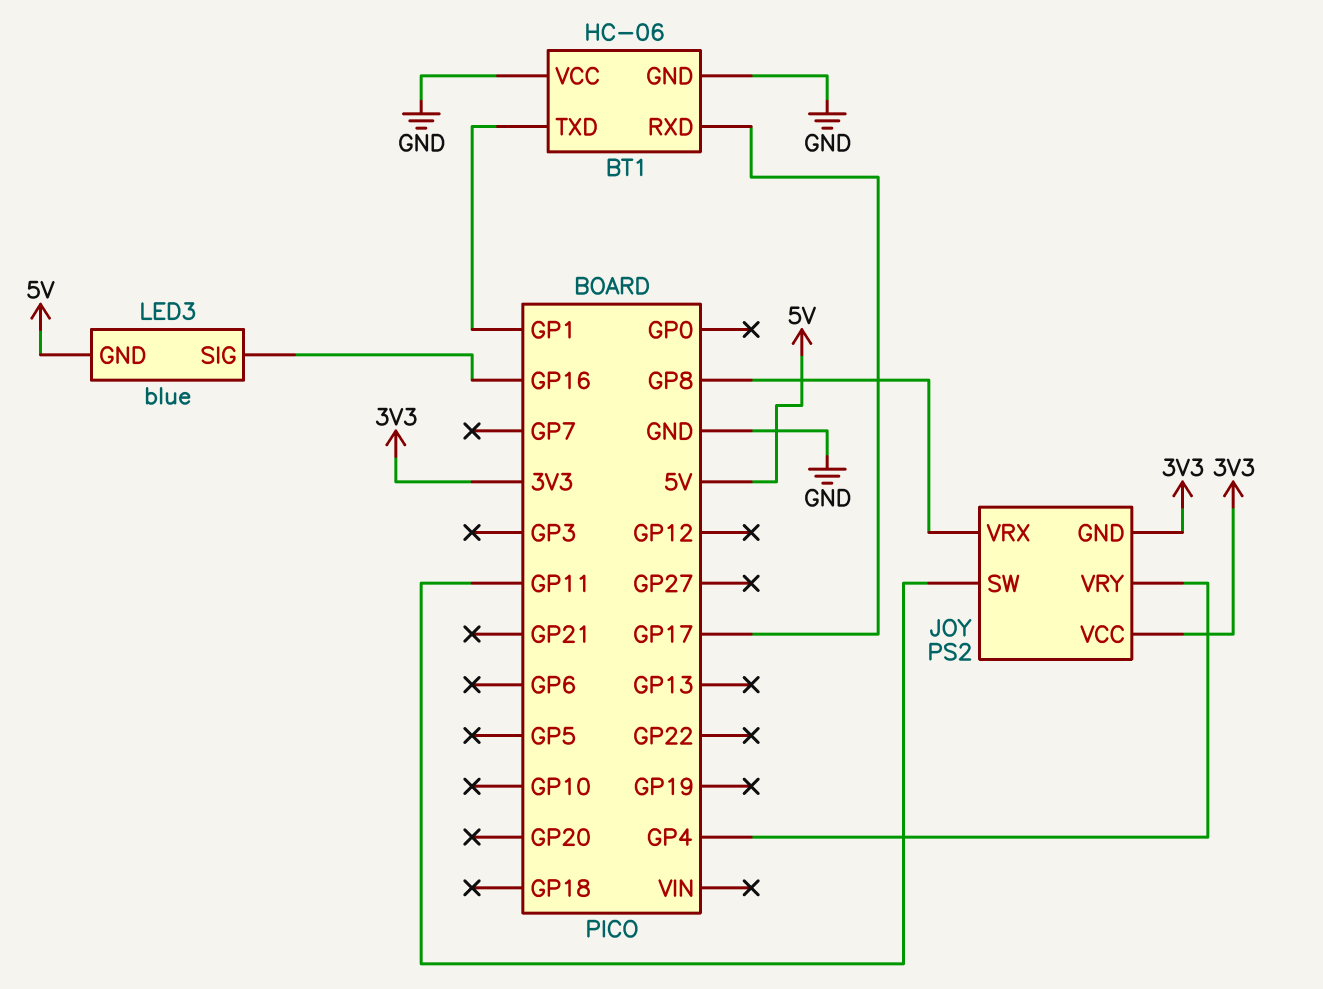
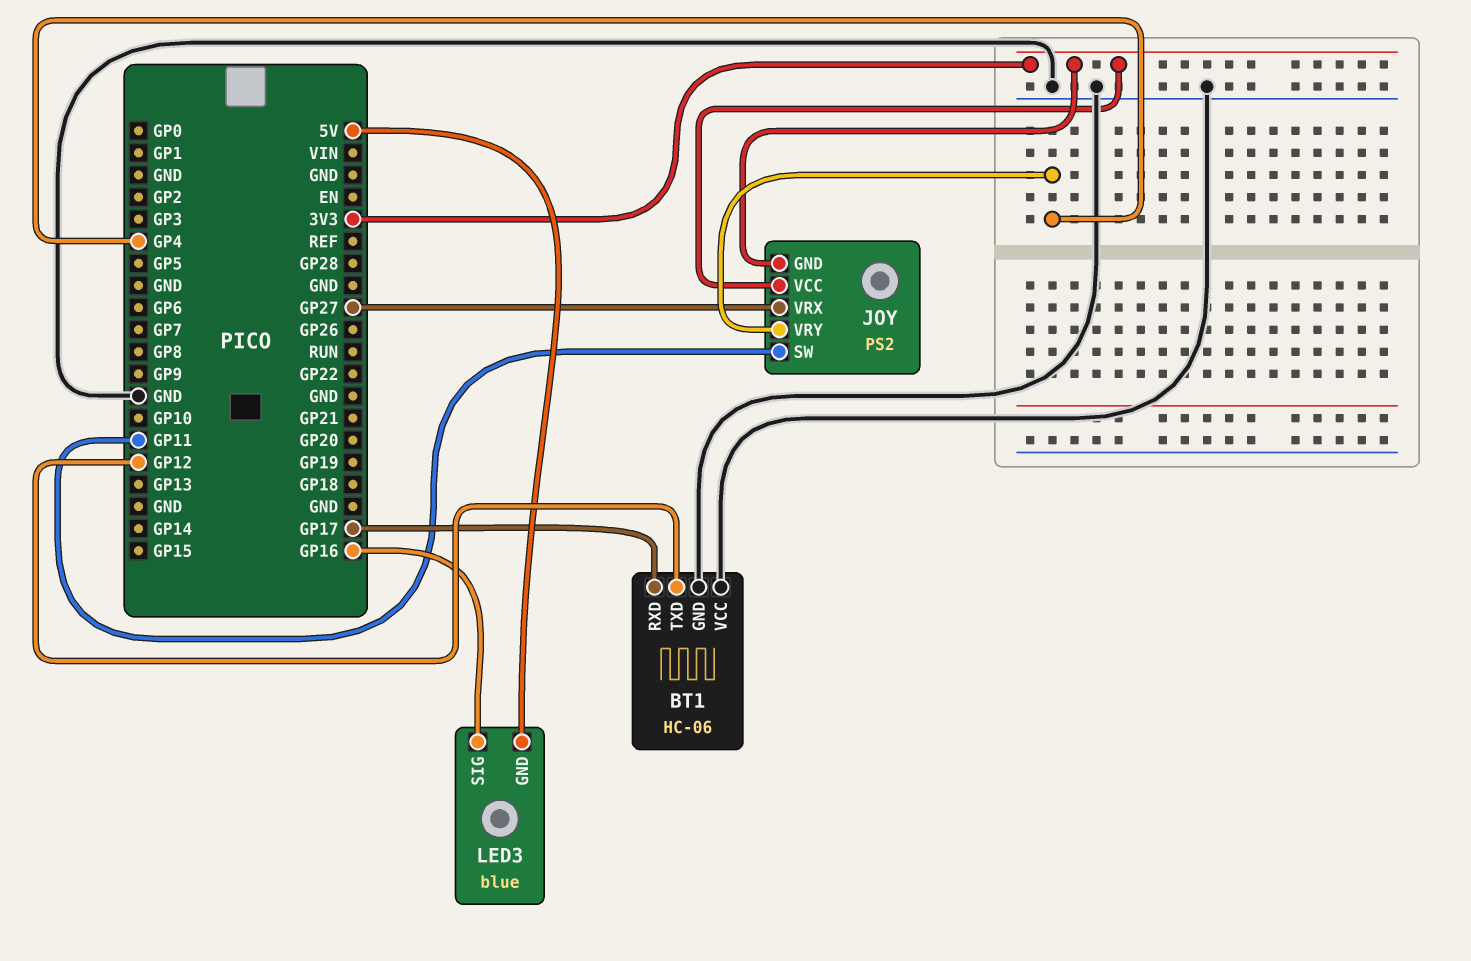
BT1 pin TXD: GP1 -> GP12
JOY pin VRX: GP8 -> GP27

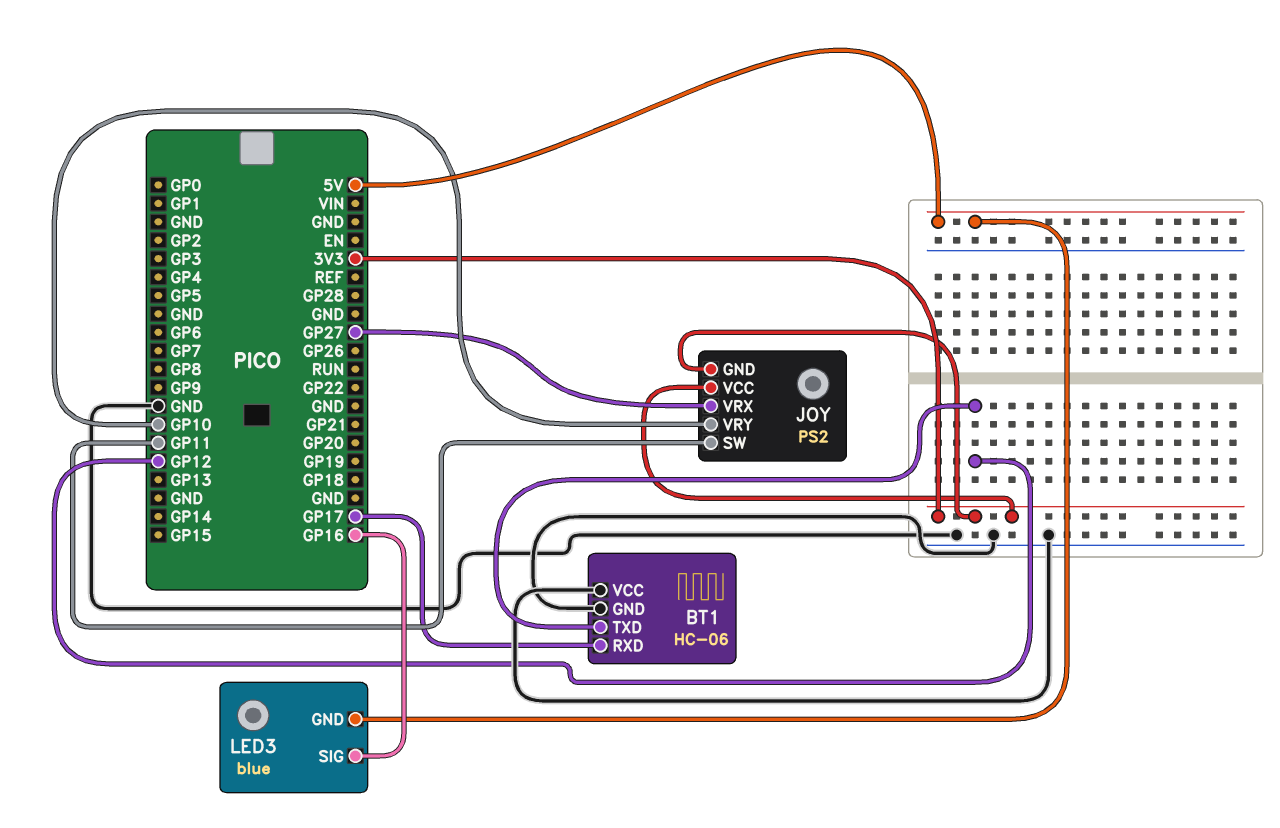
JOY pin VRY: GP4 -> GP10

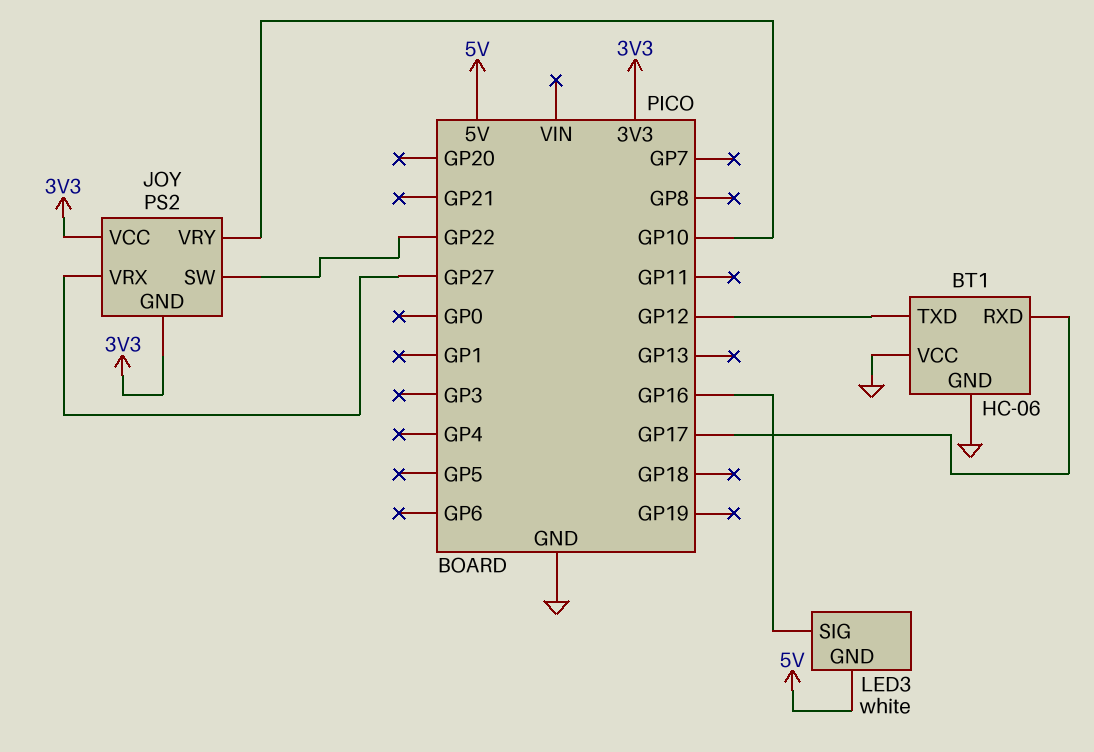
JOY pin SW: GP11 -> GP22
LED3: blue -> white

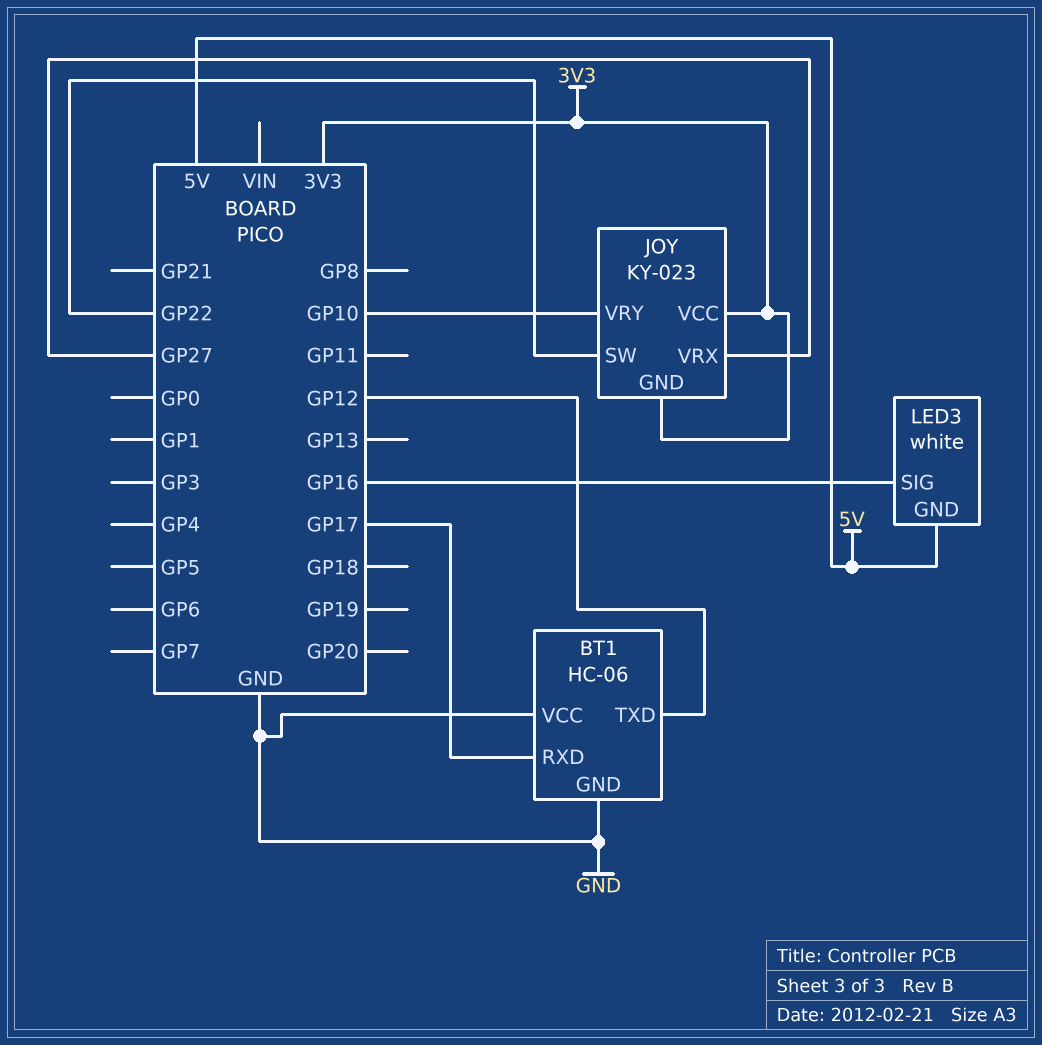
JOY: PS2 -> KY-023

